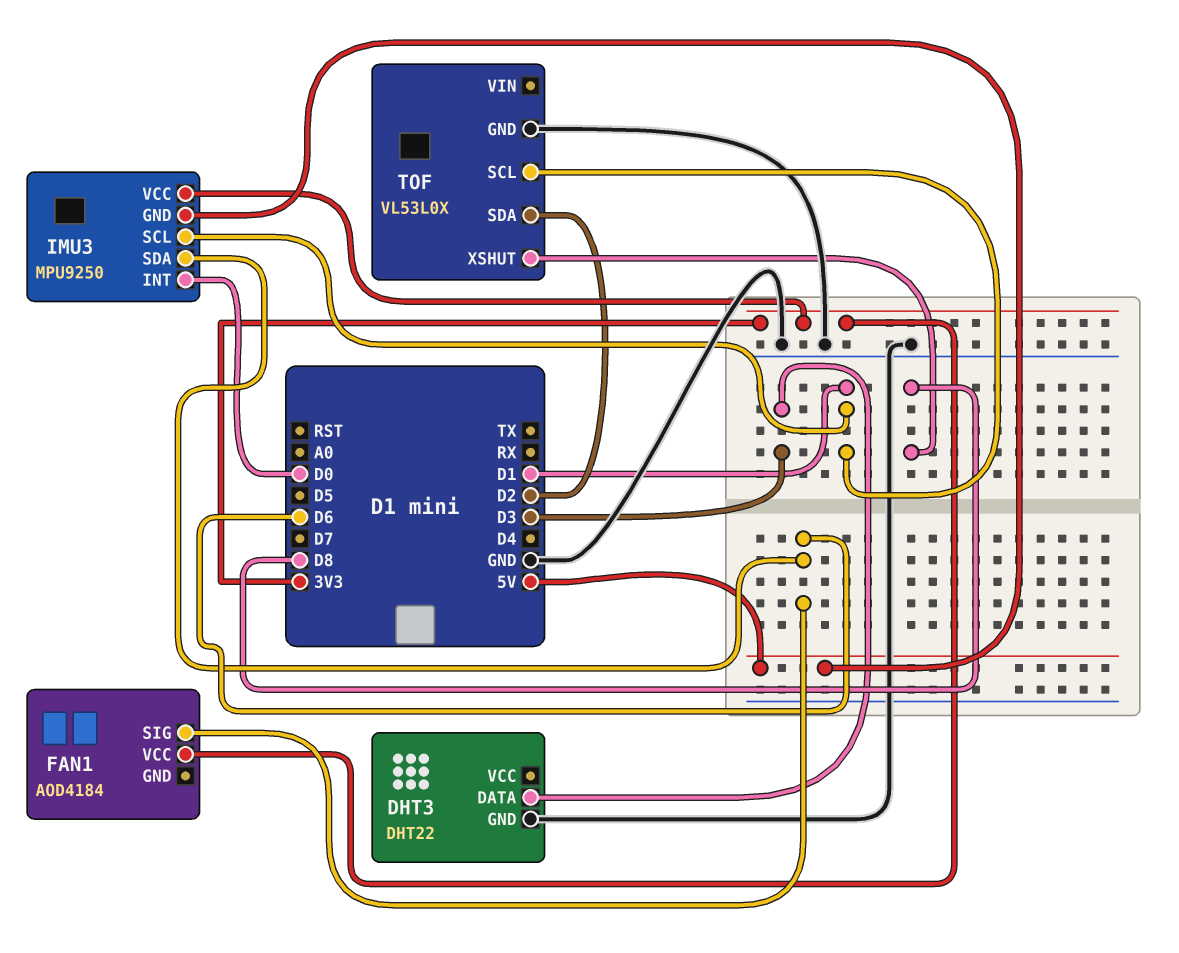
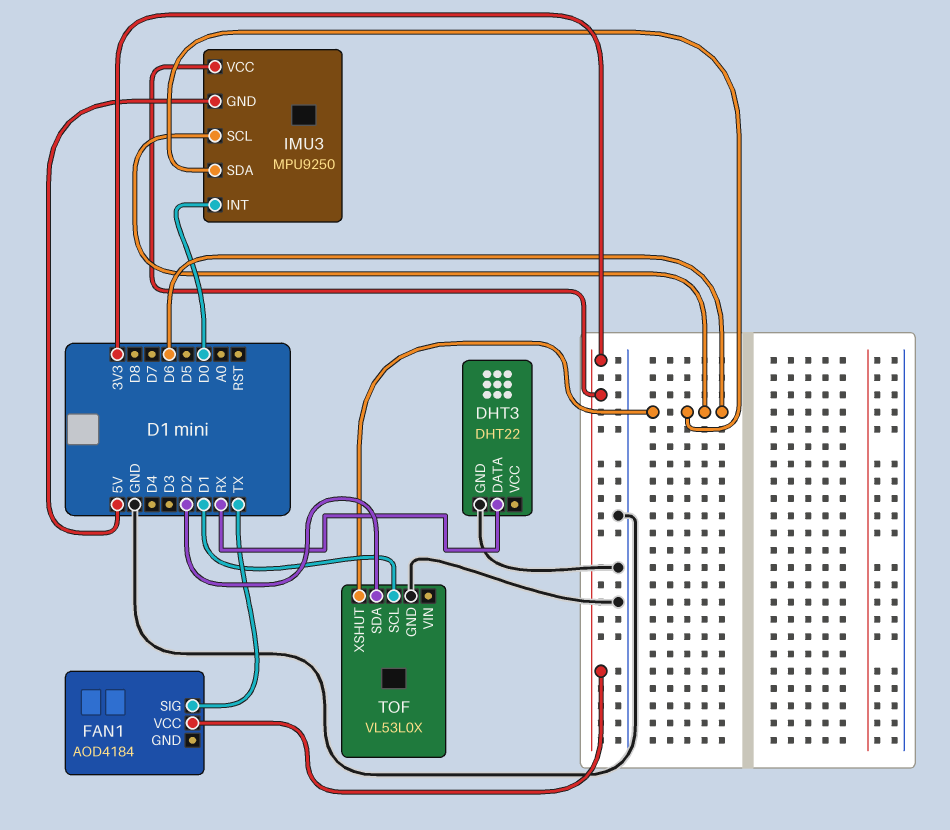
DHT3 pin DATA: D3 -> RX
FAN1 pin SIG: D6 -> TX
IMU3 pin SCL: D1 -> D6
TOF pin XSHUT: D8 -> D6

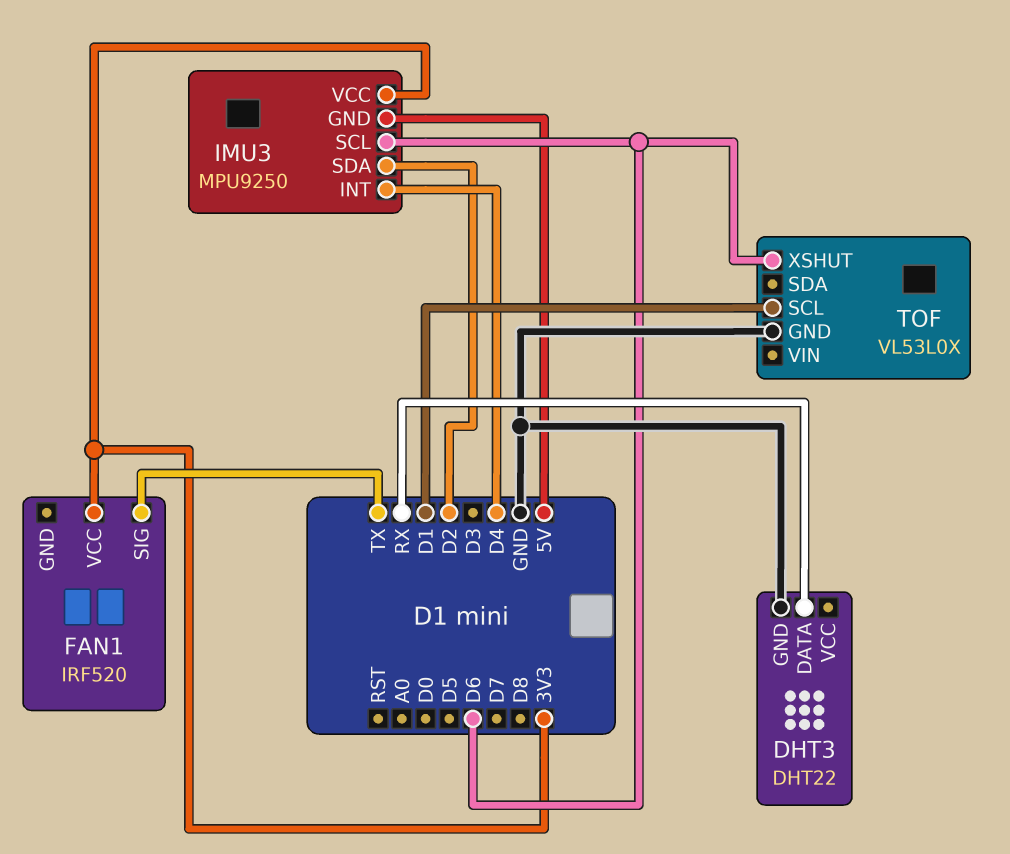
FAN1: AOD4184 -> IRF520
IMU3 pin INT: D0 -> D4
IMU3 pin SDA: D6 -> D2
TOF pin SDA: D2 -> none

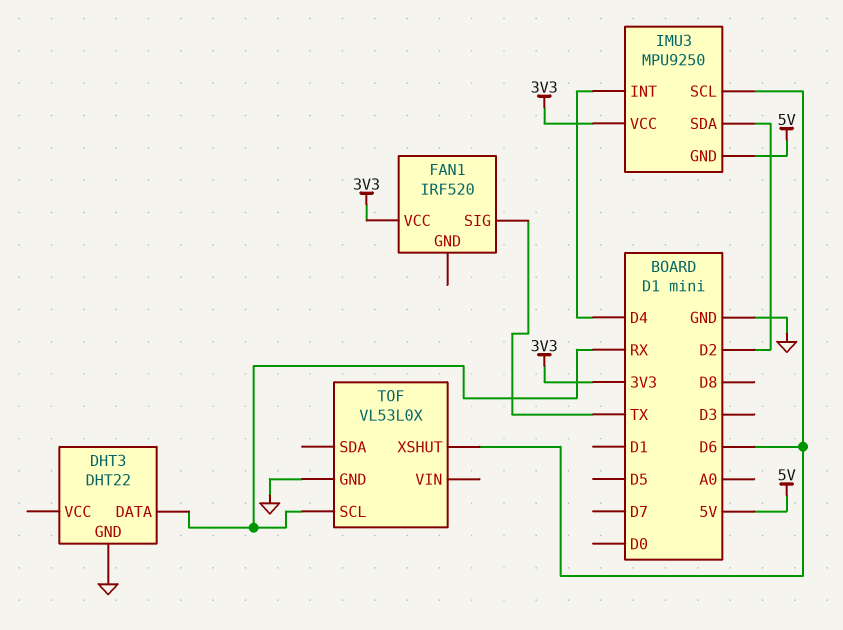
TOF pin SCL: D1 -> RX

